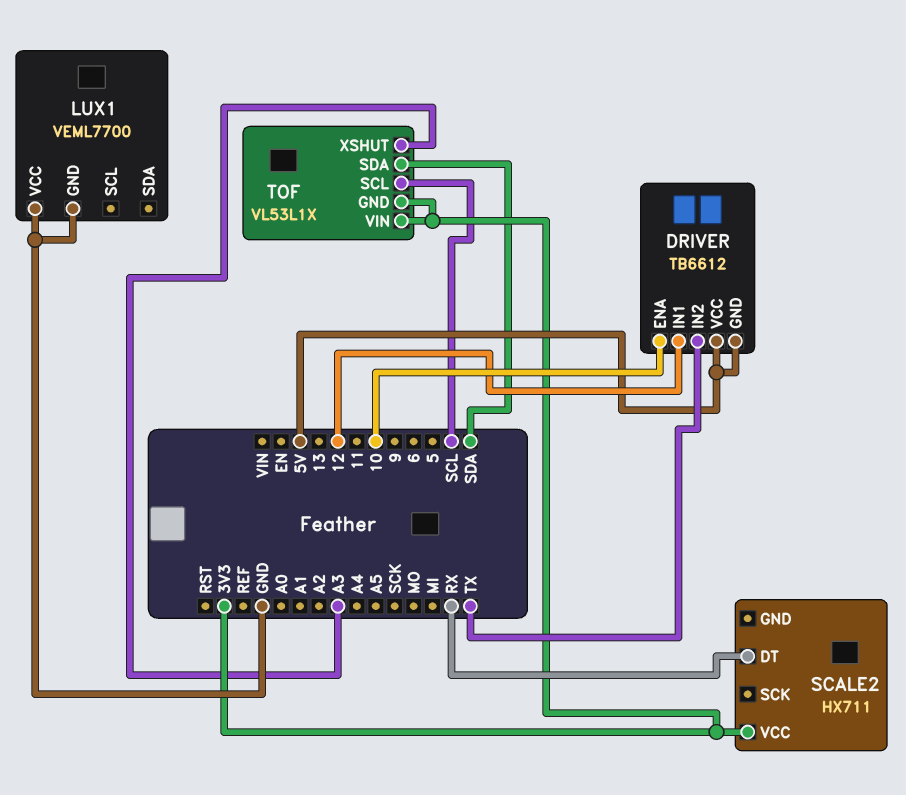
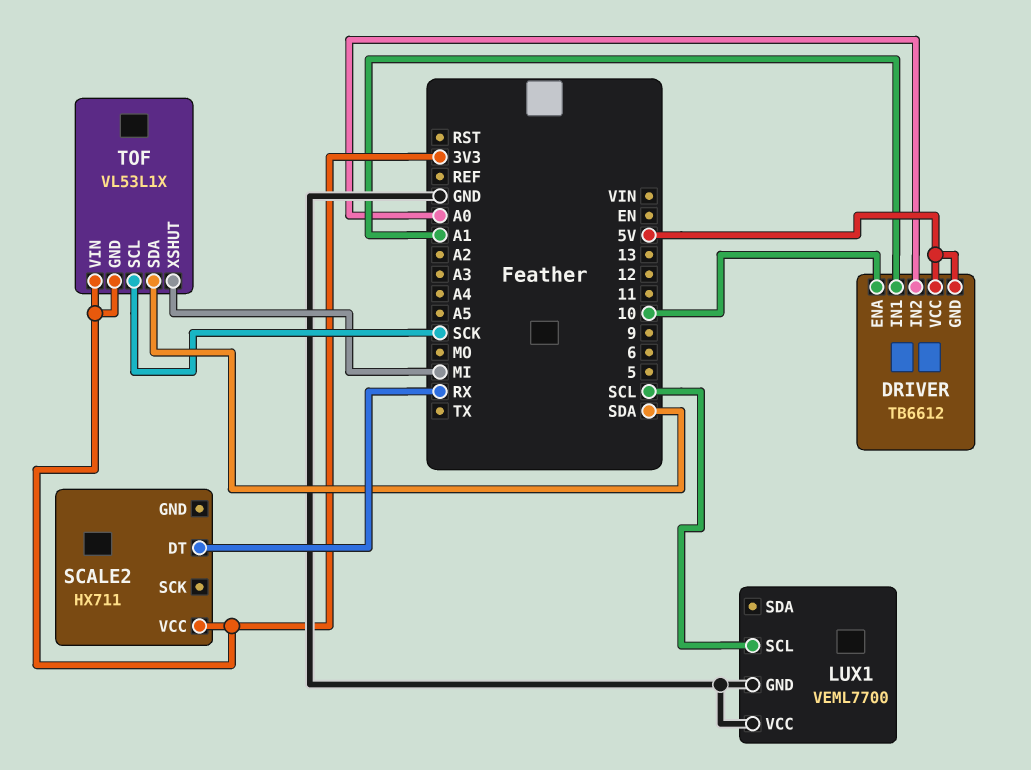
DRIVER pin IN1: 12 -> A1
DRIVER pin IN2: TX -> A0
LUX1 pin SCL: none -> SCL
TOF pin SCL: SCL -> SCK
TOF pin XSHUT: A3 -> MI

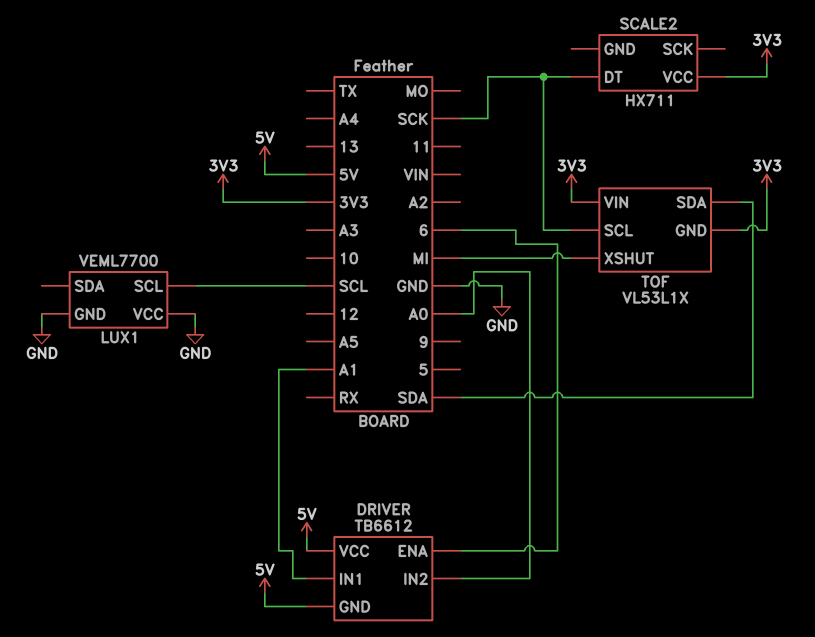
DRIVER pin ENA: 10 -> 6
SCALE2 pin DT: RX -> SCK

